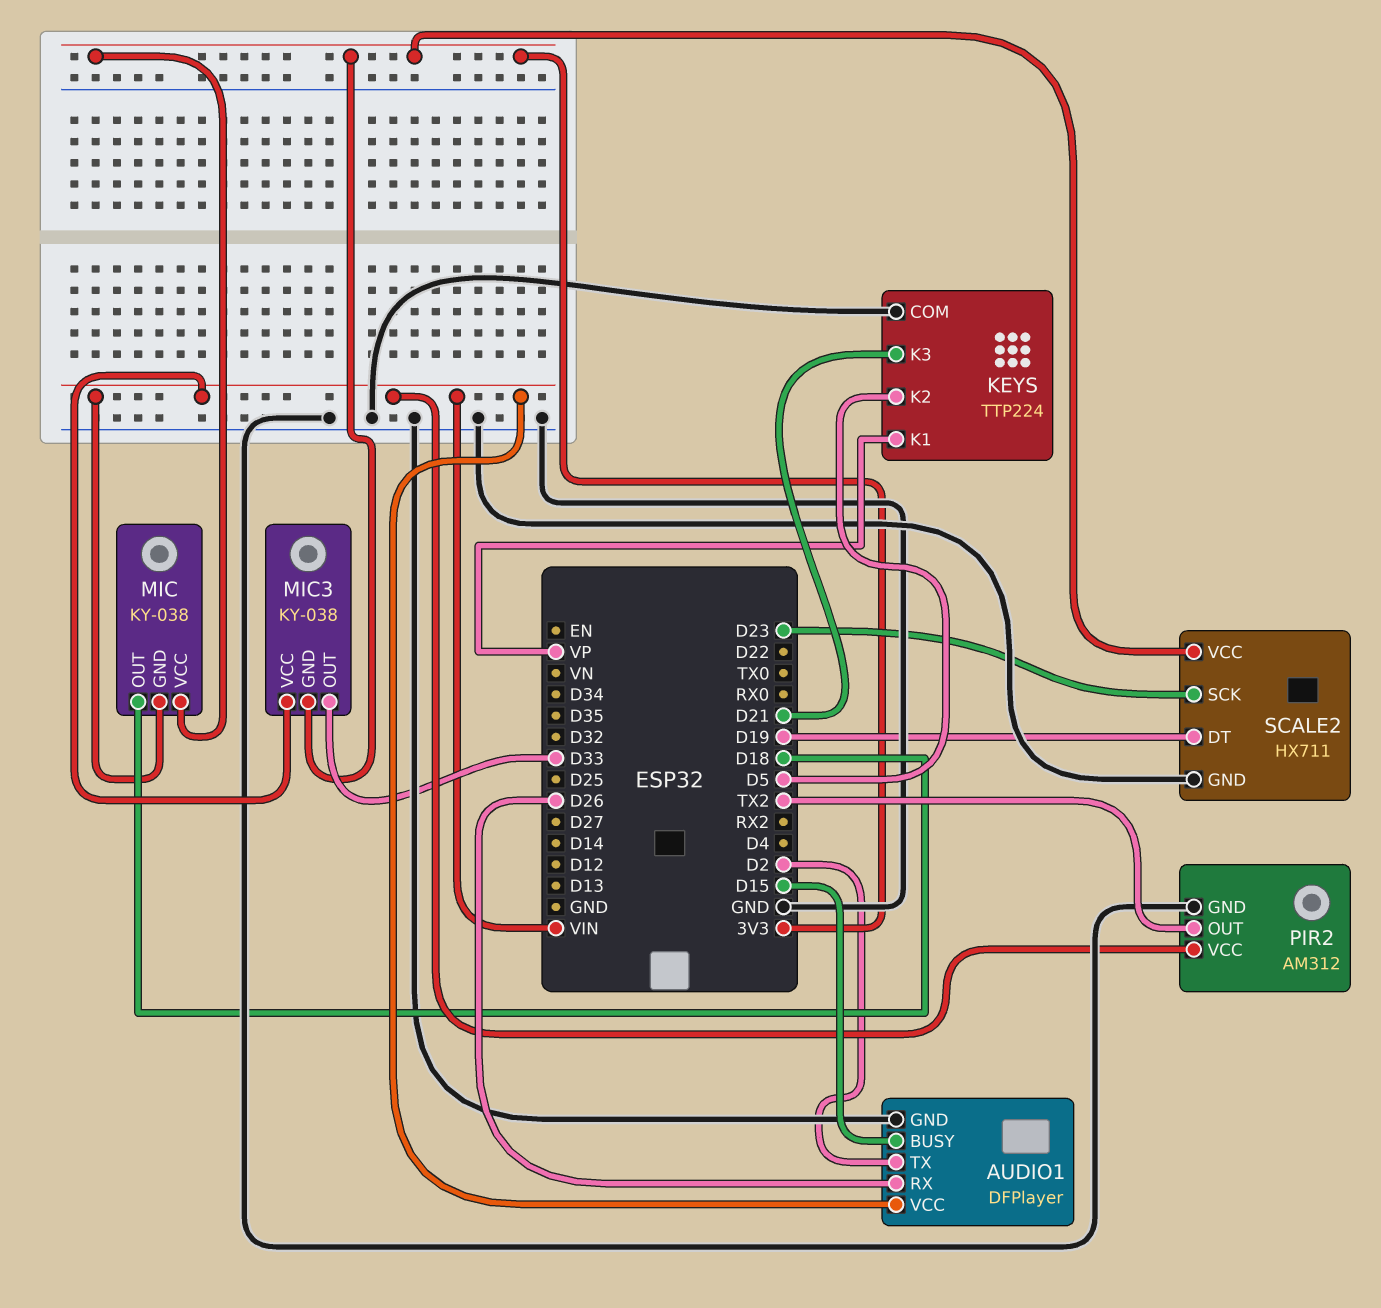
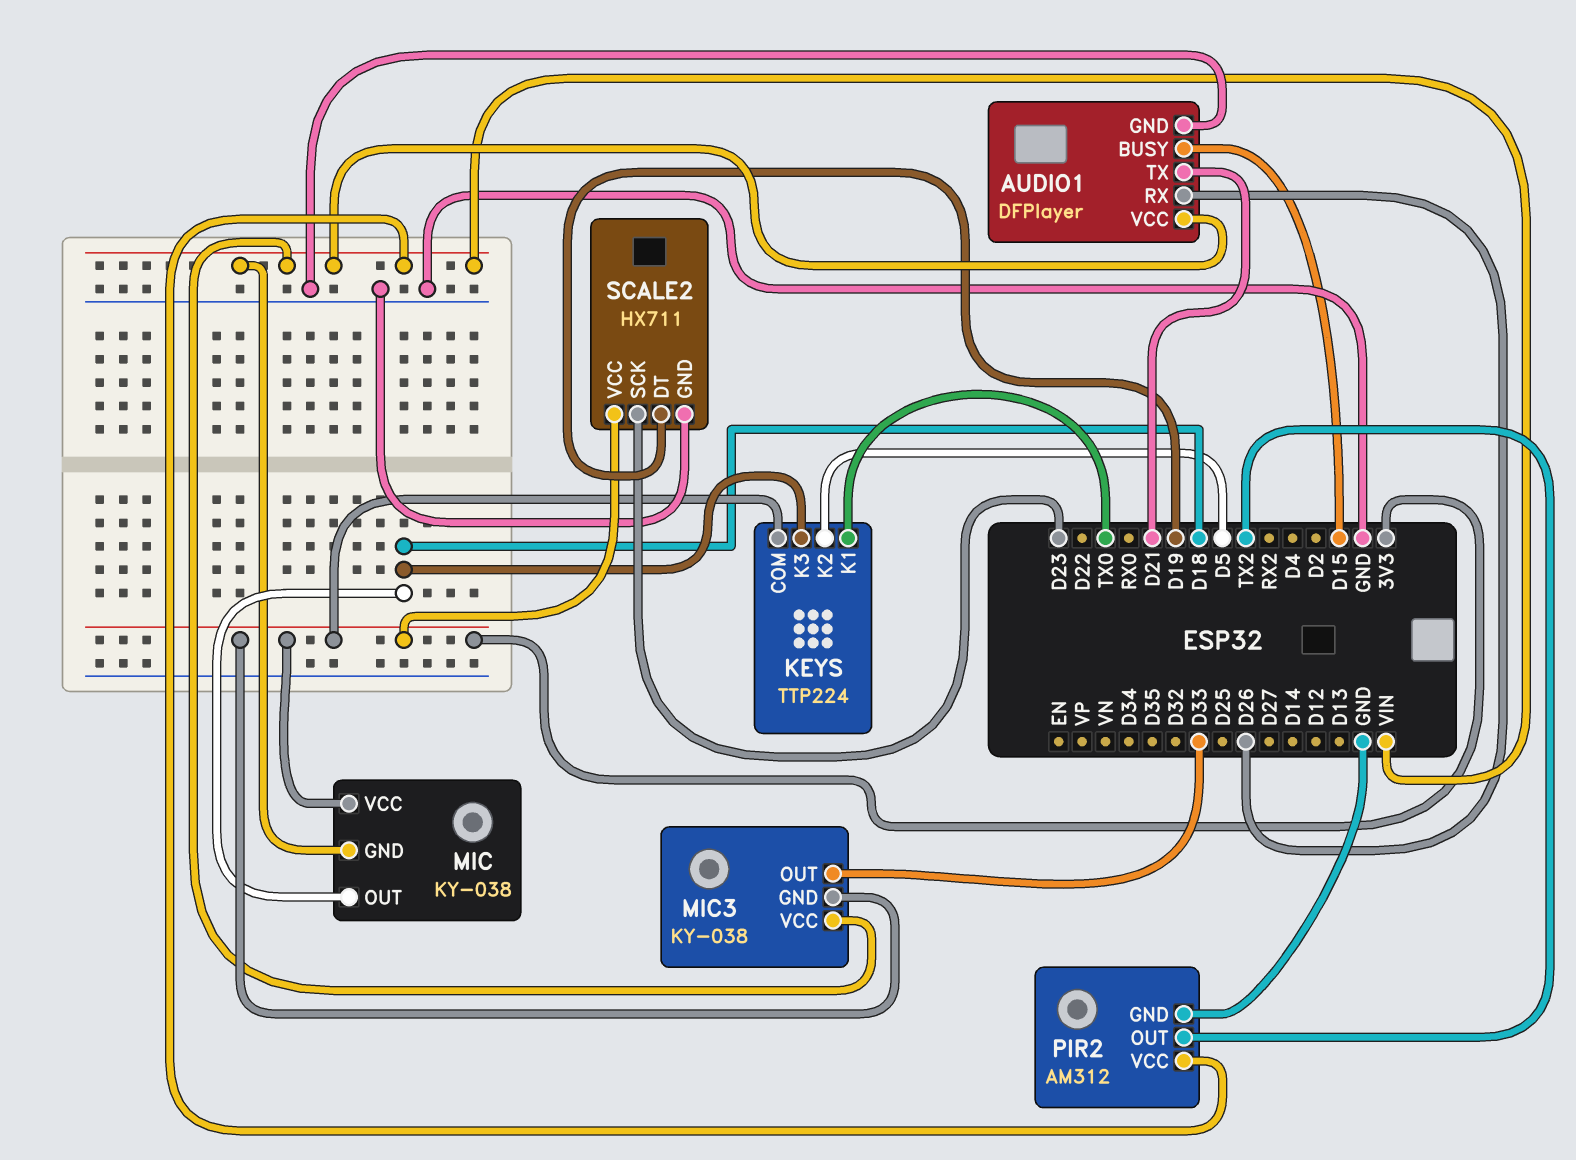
AUDIO1 pin TX: D2 -> D21
KEYS pin COM: GND -> 3V3
KEYS pin K1: VP -> TX0
KEYS pin K3: D21 -> D18

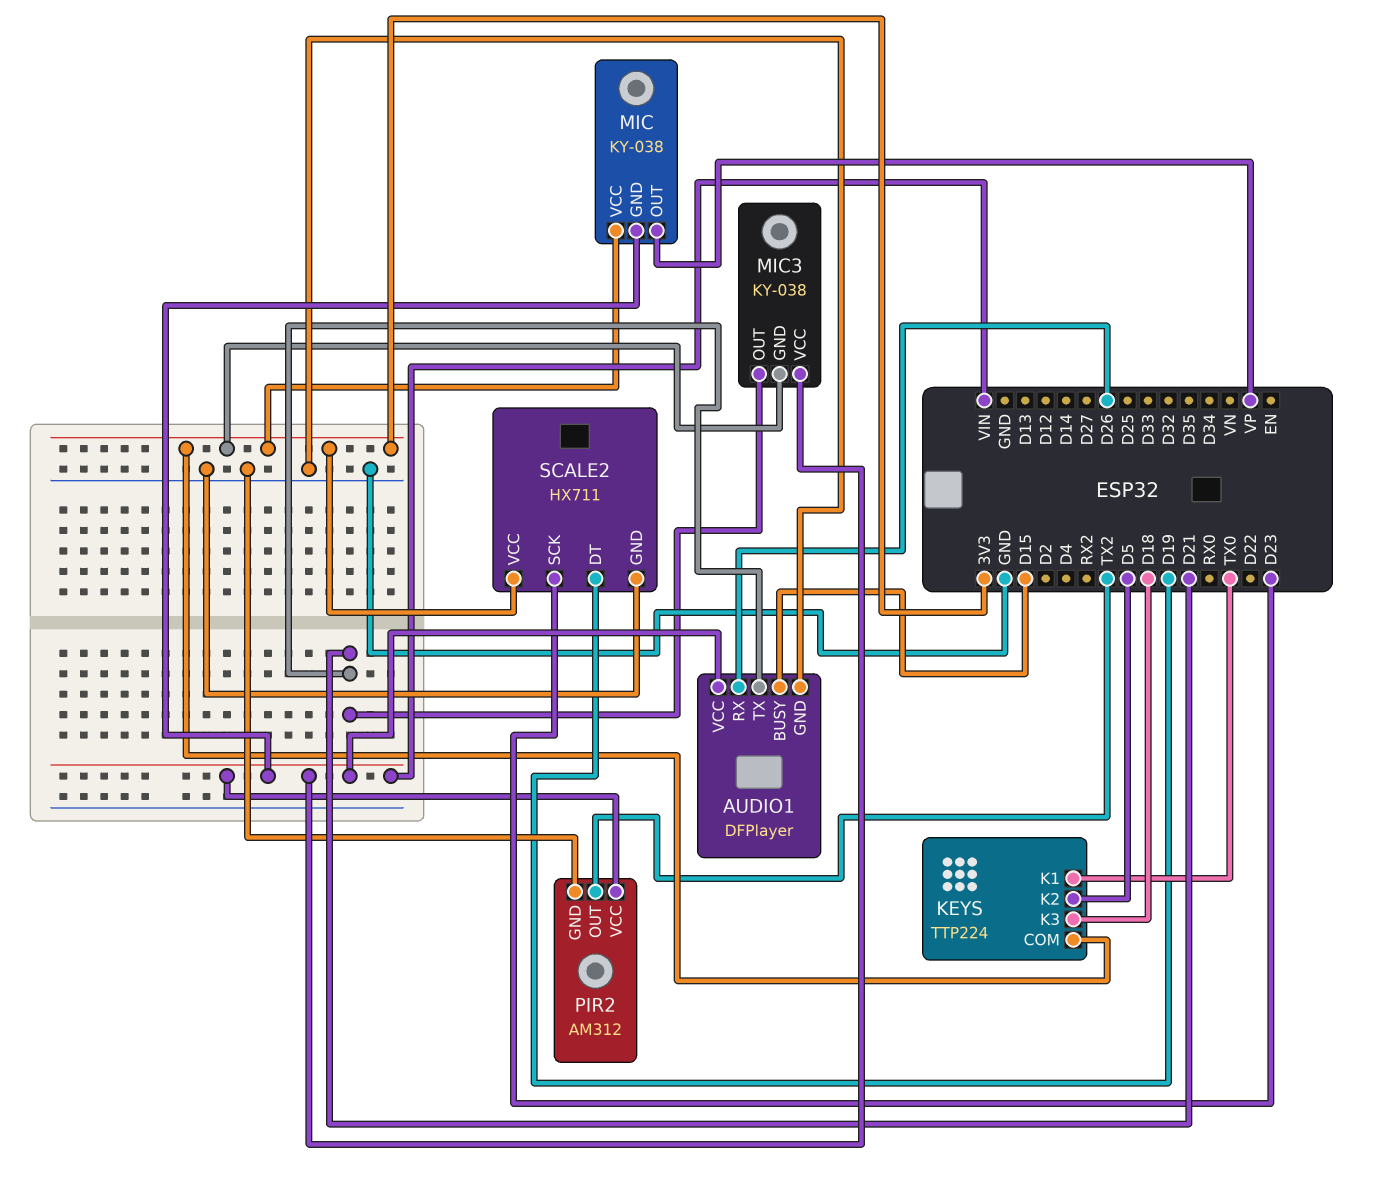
MIC pin OUT: D18 -> VP
MIC3 pin OUT: D33 -> D21

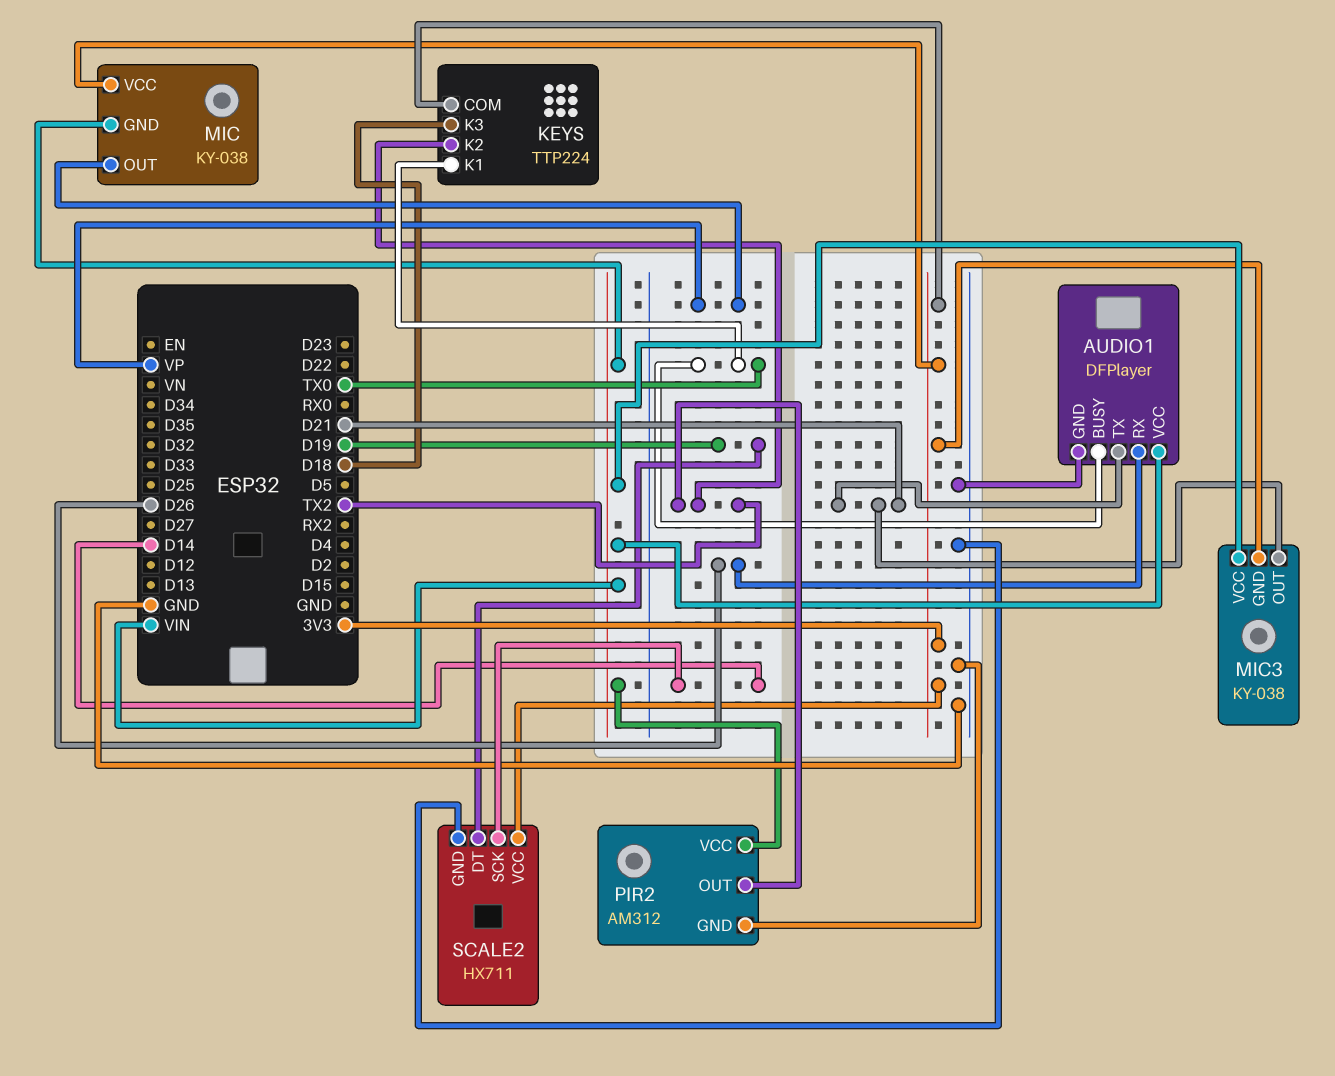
AUDIO1 pin BUSY: D15 -> TX0
KEYS pin K2: D5 -> TX2
SCALE2 pin SCK: D23 -> D14

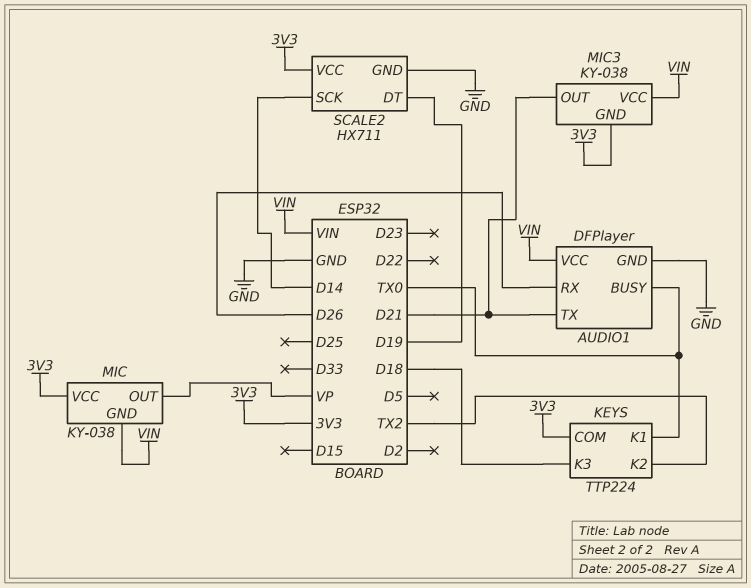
PIR2: AM312 -> none
PIR2 pin GND: GND -> none
PIR2 pin OUT: TX2 -> none
PIR2 pin VCC: VIN -> none

